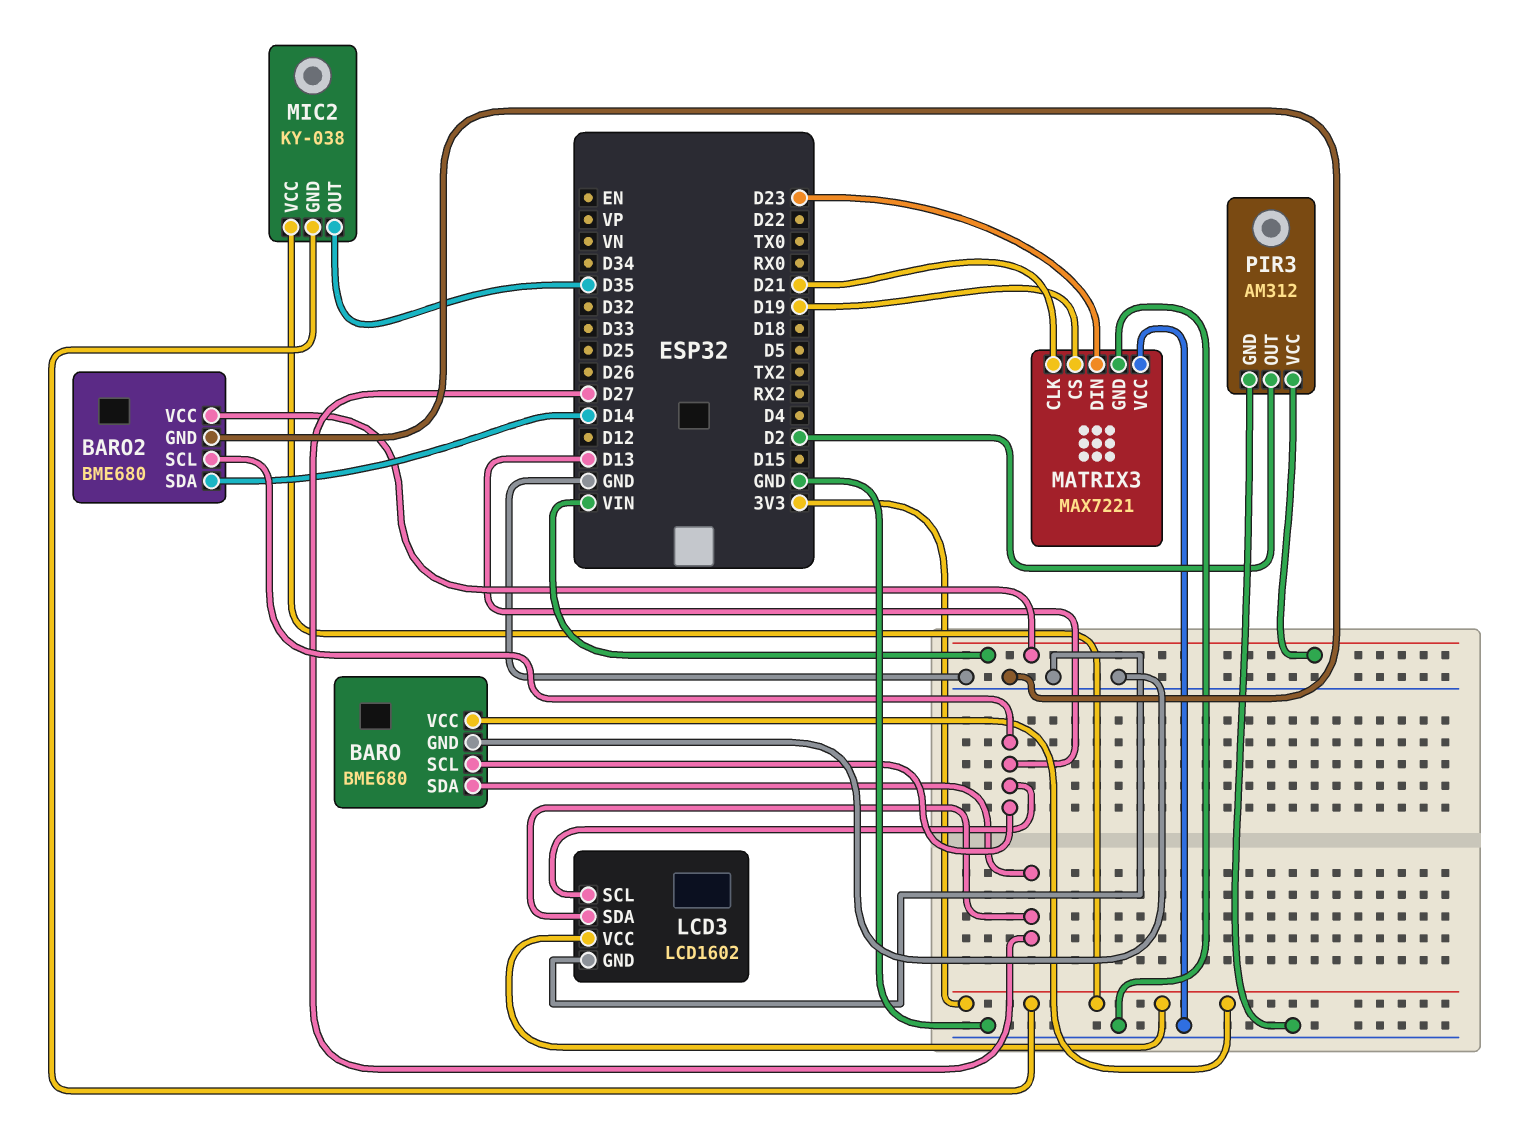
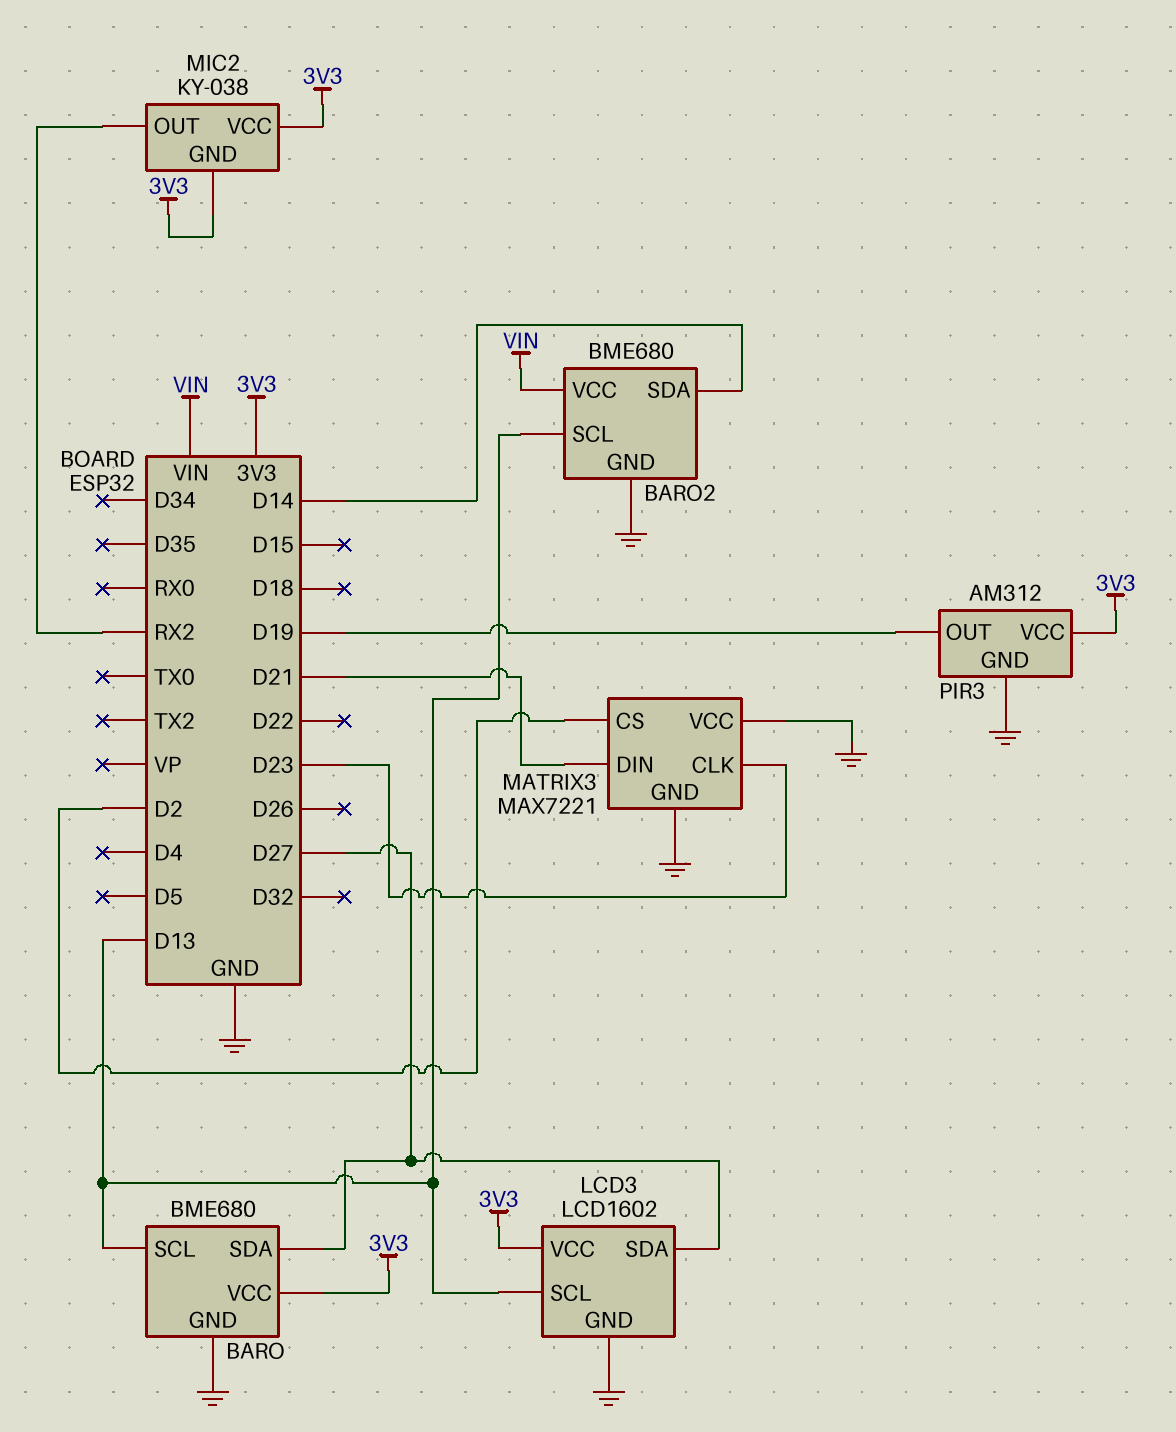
MATRIX3 pin CLK: D21 -> D23
MATRIX3 pin CS: D19 -> D2
MATRIX3 pin DIN: D23 -> D21
MIC2 pin OUT: D35 -> RX2
PIR3 pin OUT: D2 -> D19
PIR3 pin VCC: VIN -> 3V3

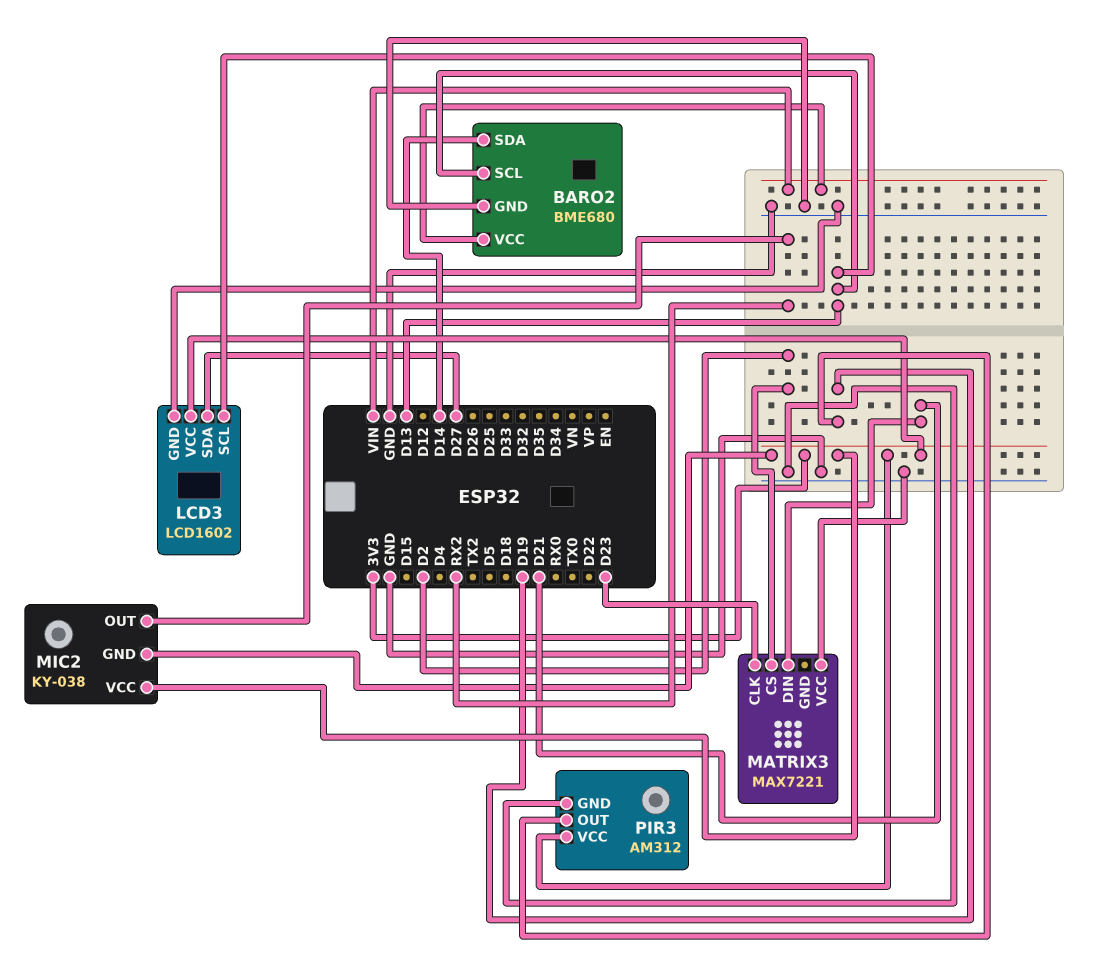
BARO: BME680 -> none
BARO pin GND: GND -> none
BARO pin SCL: D13 -> none
BARO pin SDA: D27 -> none
BARO pin VCC: 3V3 -> none
MATRIX3 pin GND: GND -> none

